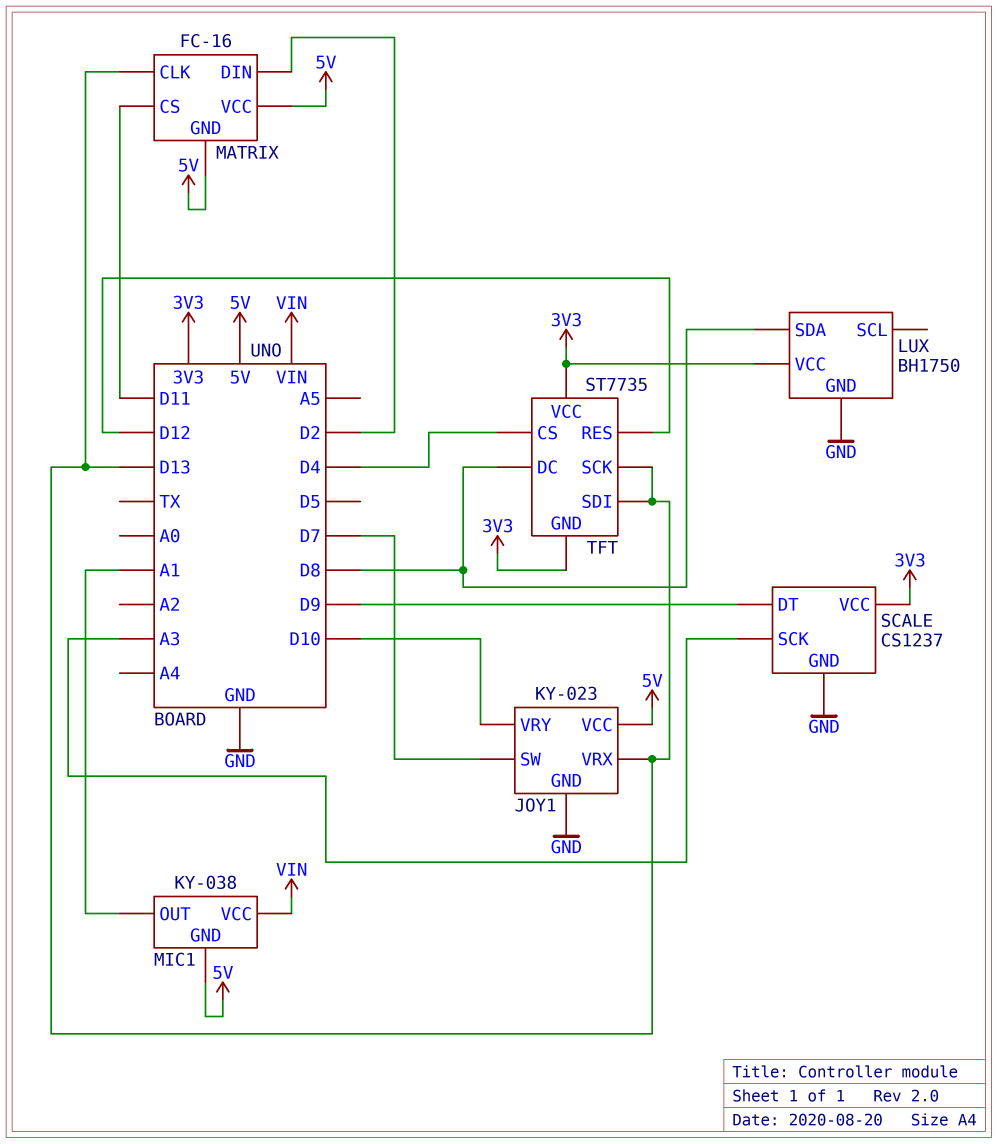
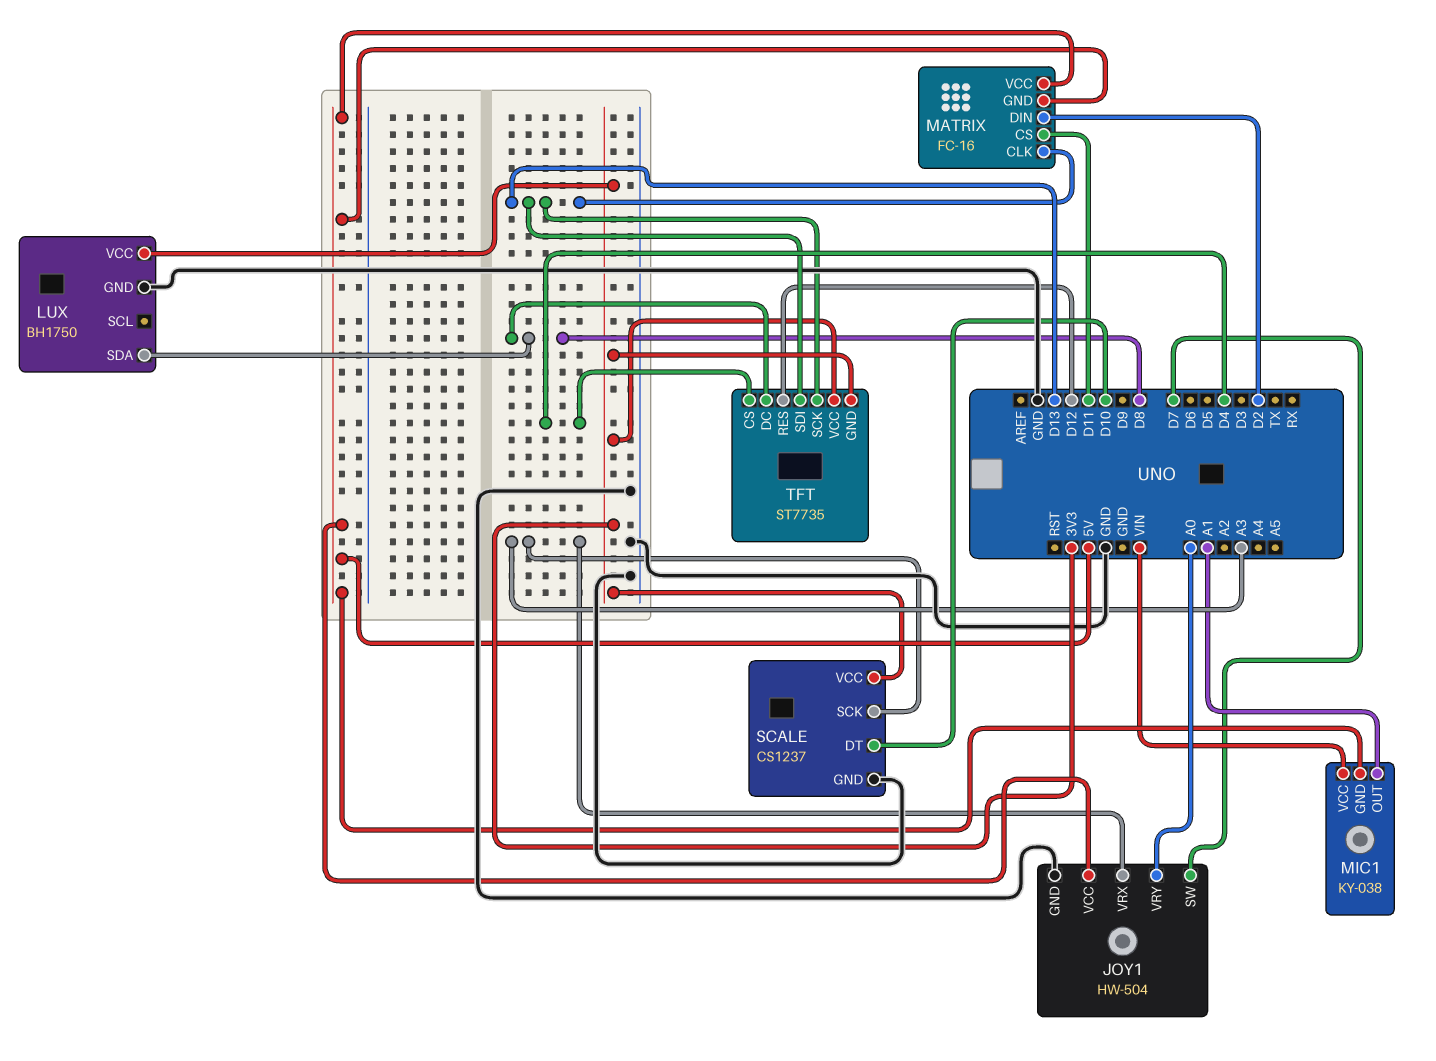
JOY1: KY-023 -> HW-504
JOY1 pin VRX: D13 -> A3
JOY1 pin VRY: D10 -> A0
SCALE pin DT: D9 -> D10

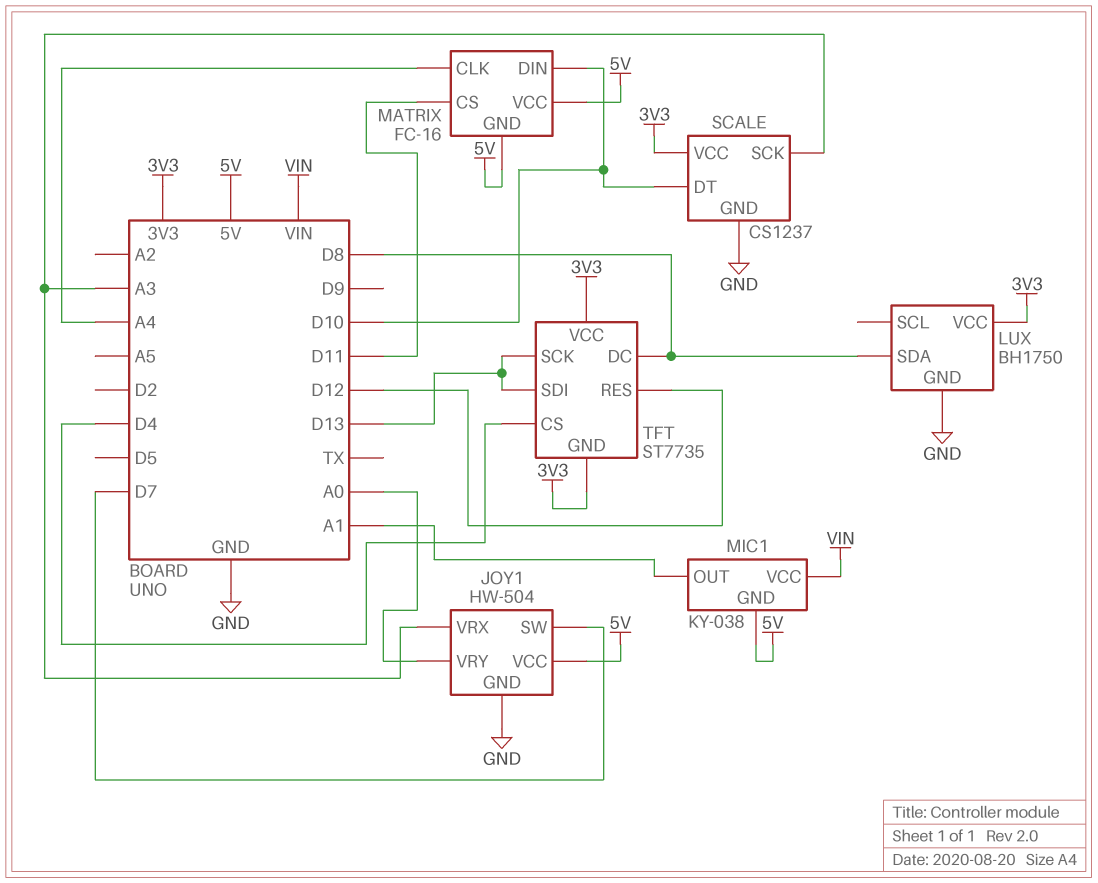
MATRIX pin CLK: D13 -> A4
MATRIX pin DIN: D2 -> D10

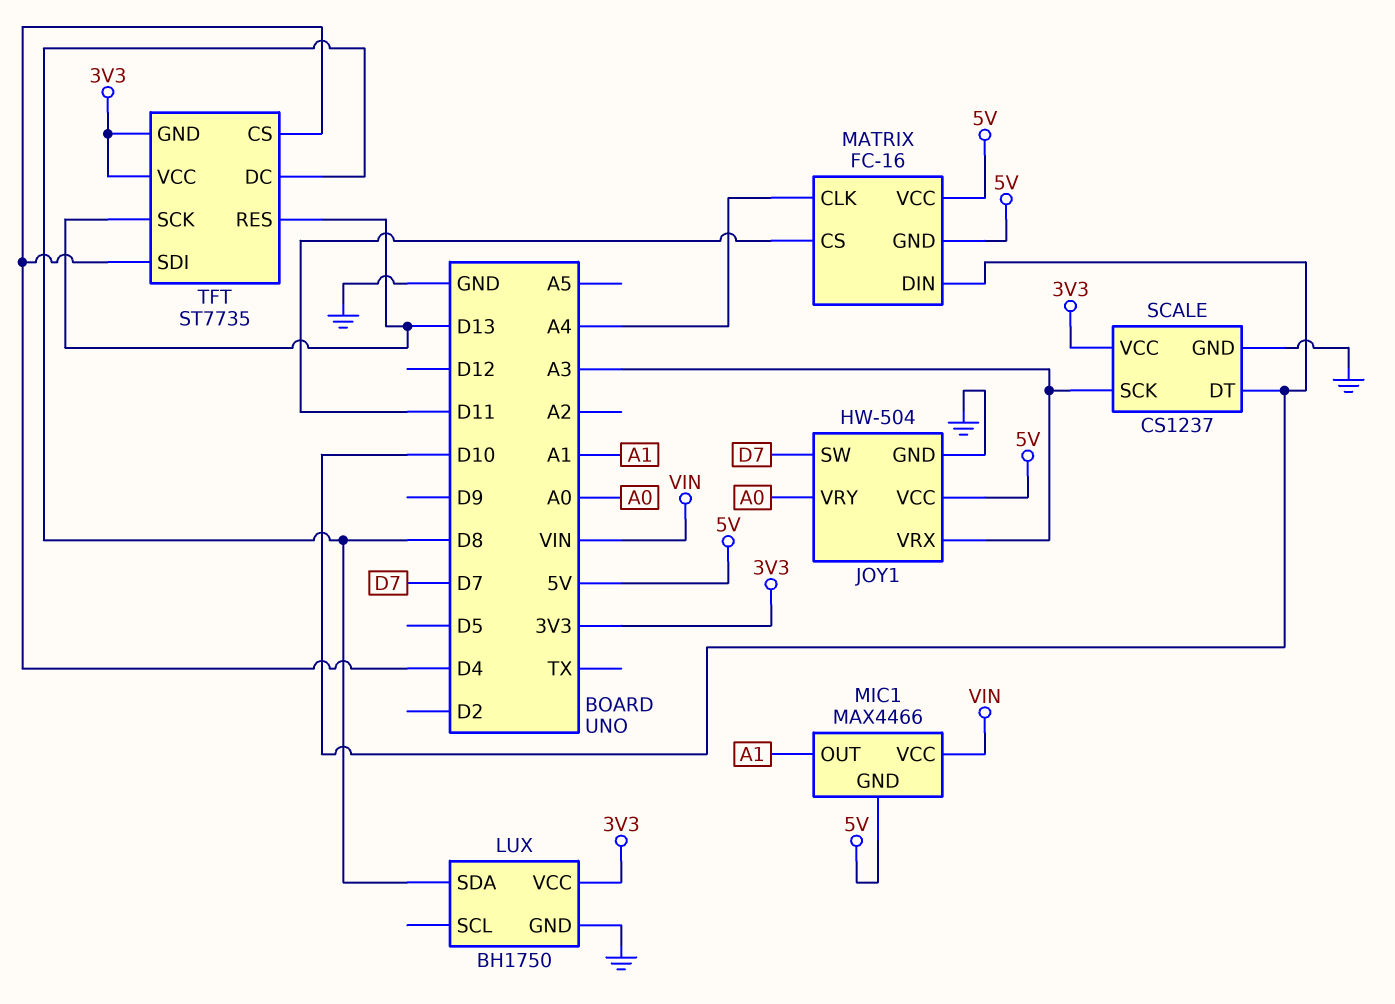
MIC1: KY-038 -> MAX4466
TFT pin RES: D12 -> D13
TFT pin SDI: D13 -> D4

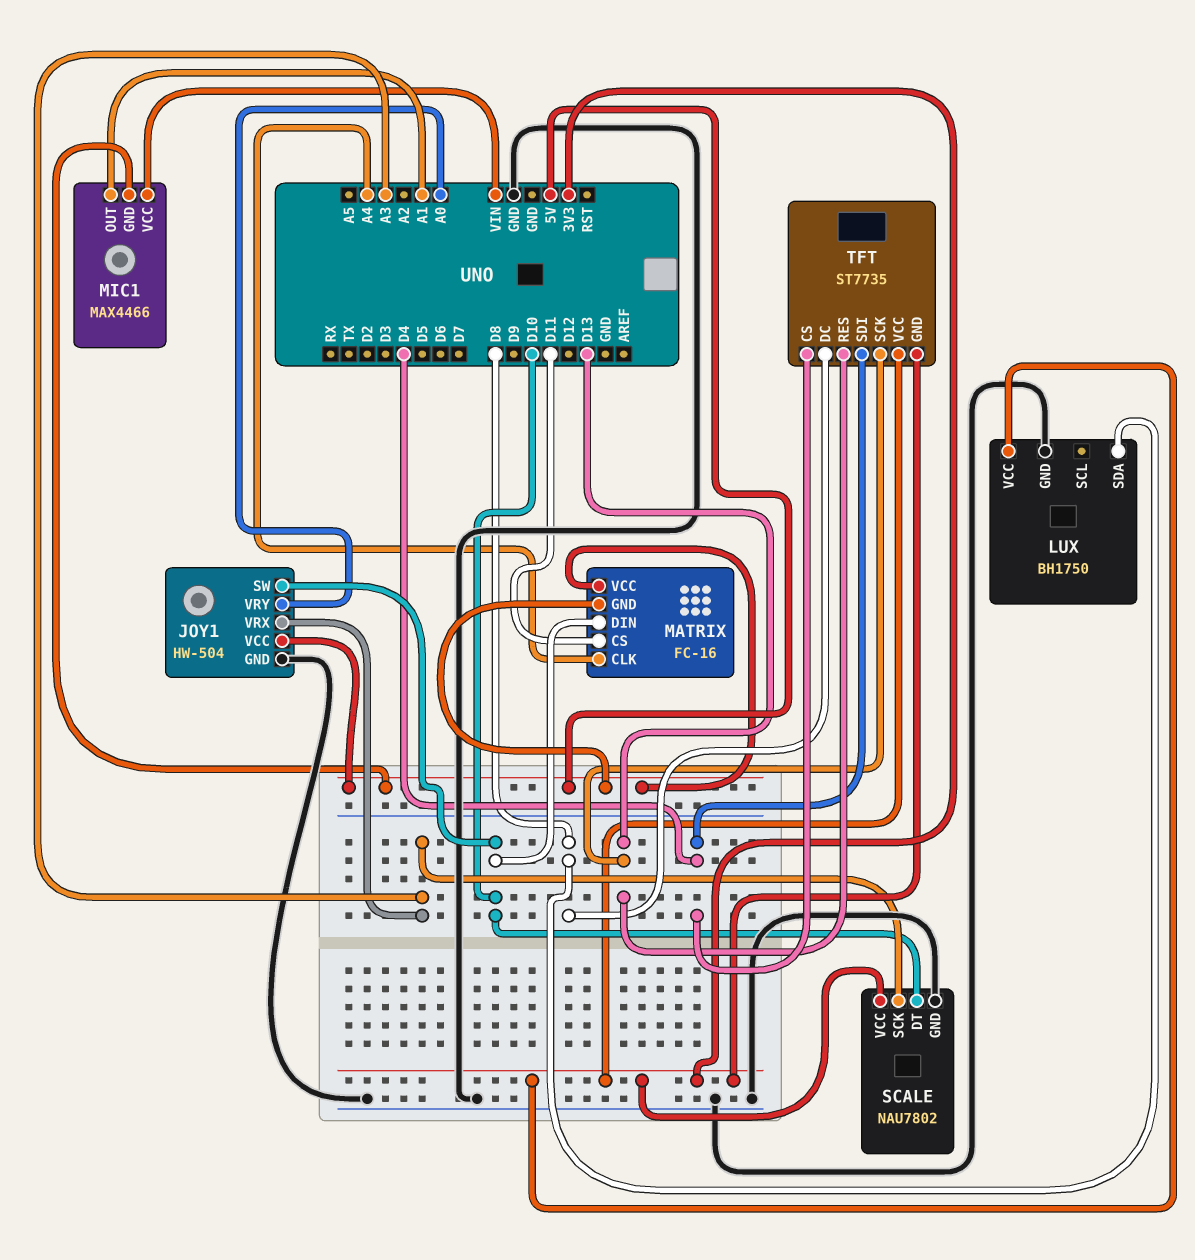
JOY1 pin SW: D7 -> D10
SCALE: CS1237 -> NAU7802

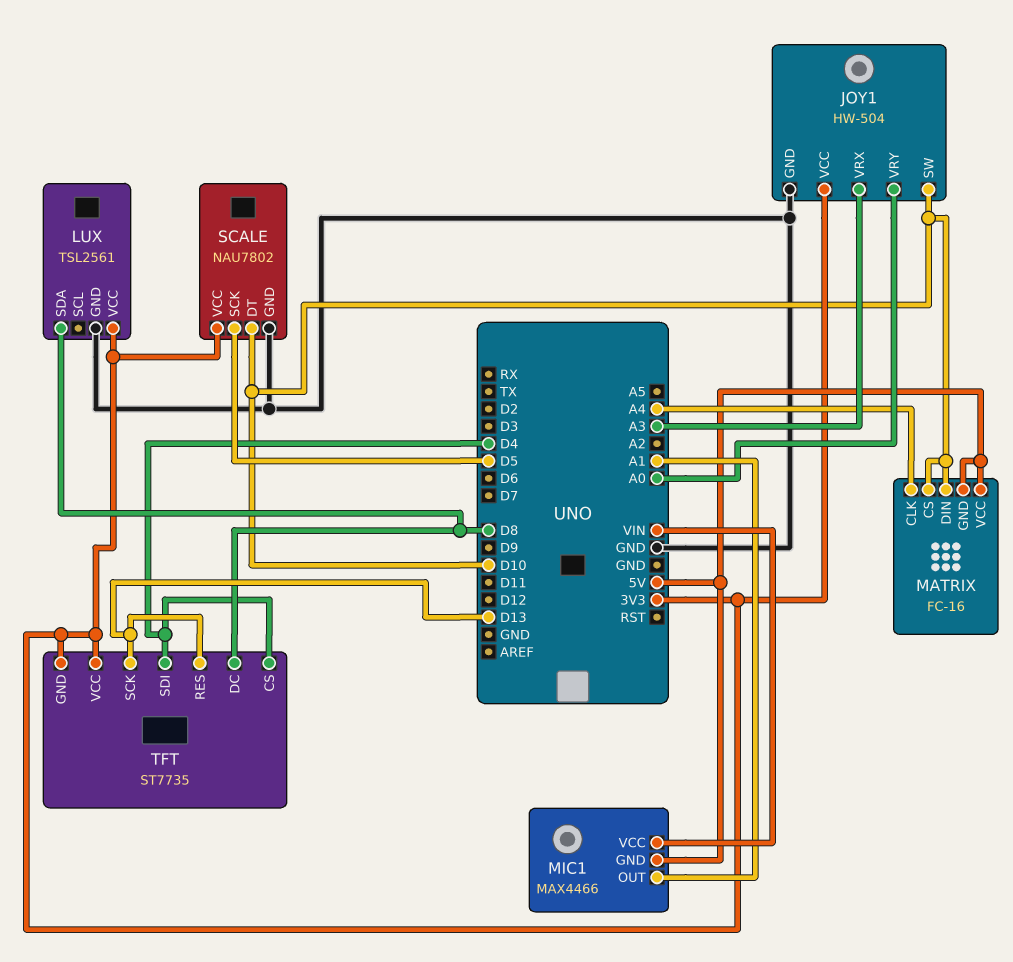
JOY1 pin VCC: 5V -> 3V3
LUX: BH1750 -> TSL2561
MATRIX pin CS: D11 -> D10
SCALE pin SCK: A3 -> D5

